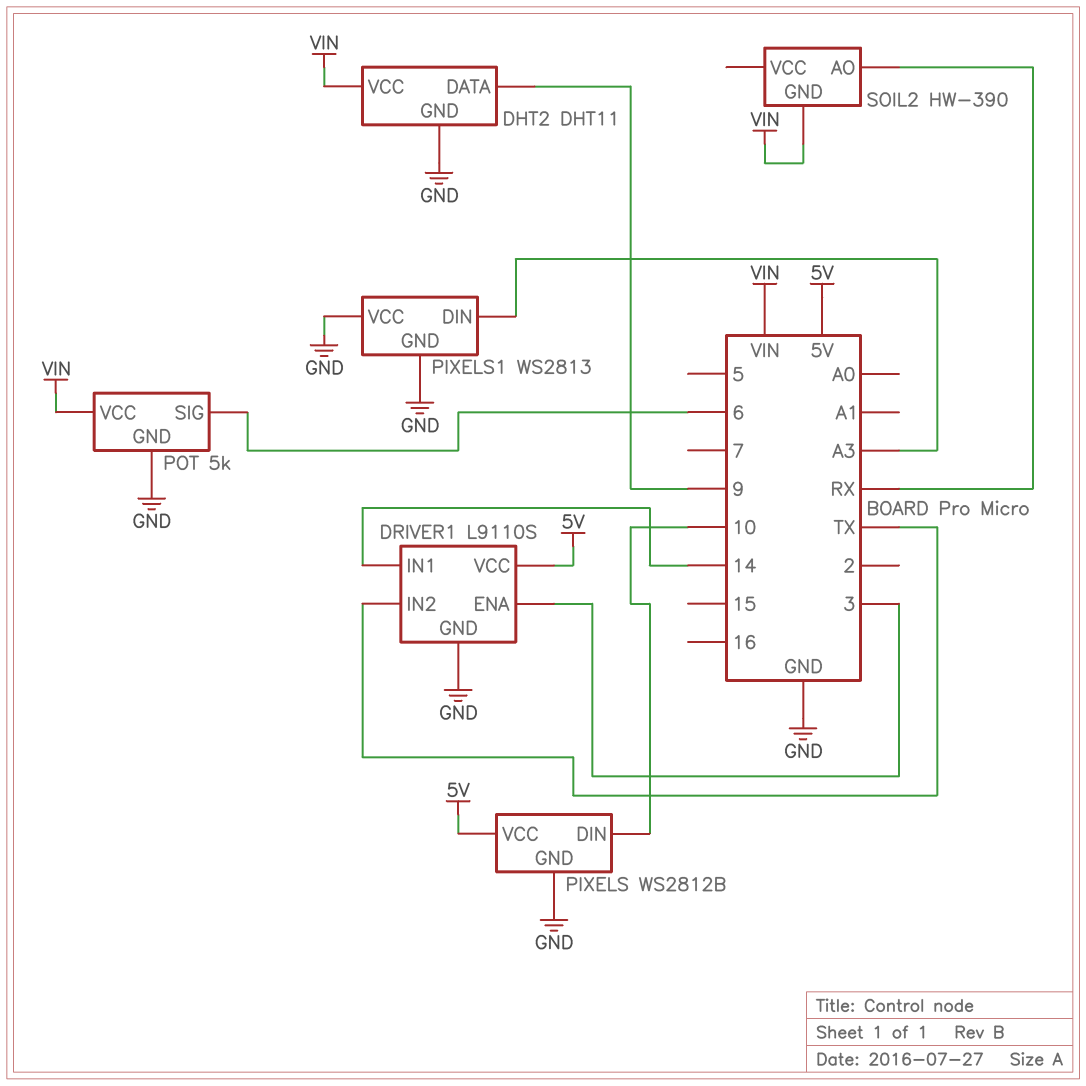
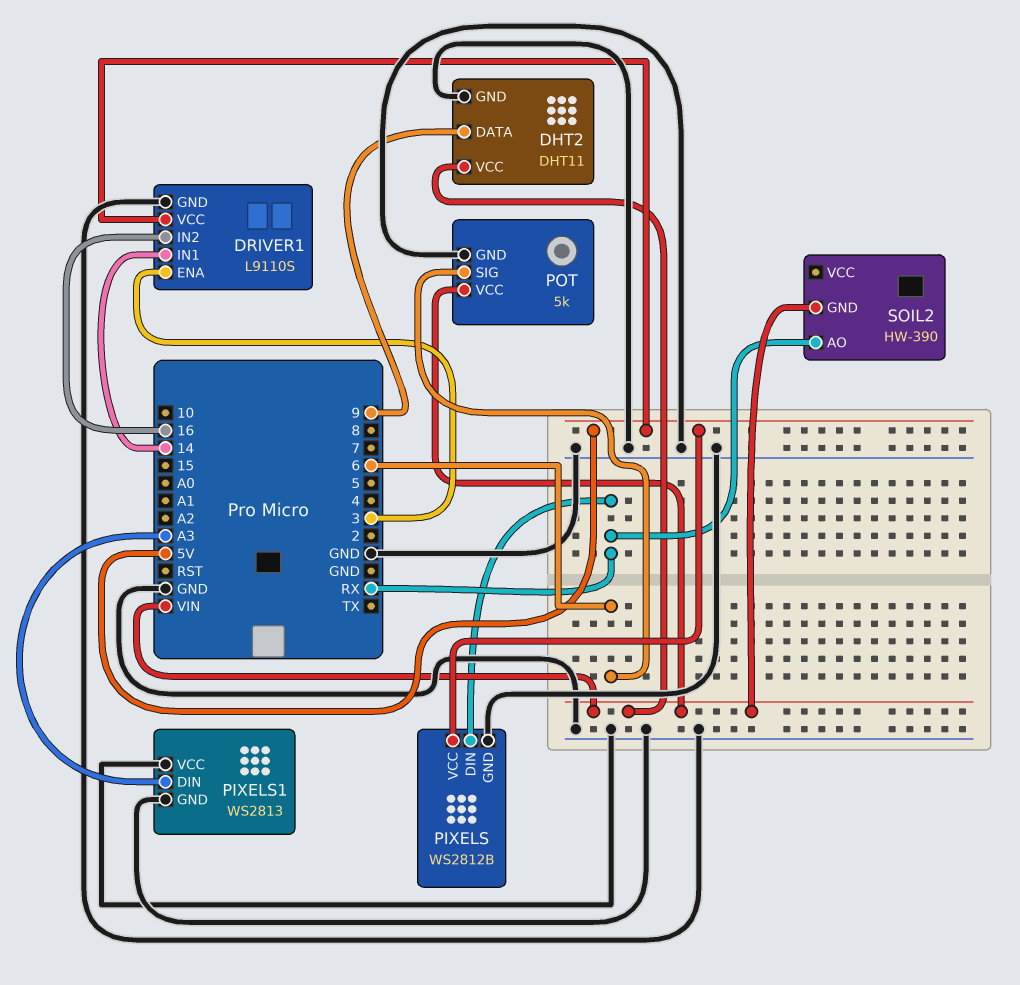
DRIVER1 pin IN2: TX -> 16
PIXELS pin DIN: 10 -> RX

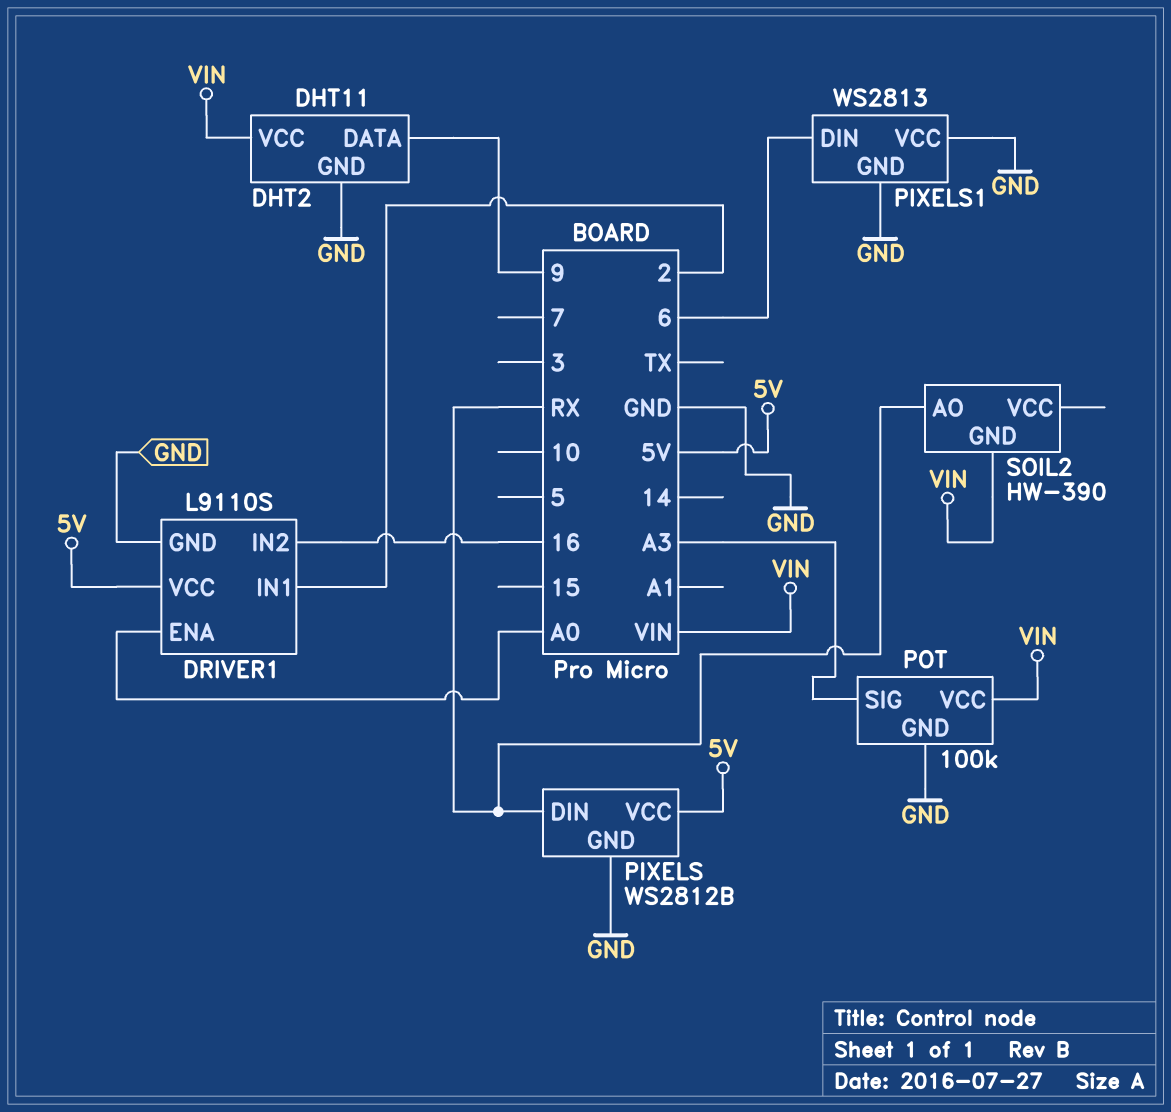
DRIVER1 pin ENA: 3 -> A0
DRIVER1 pin IN1: 14 -> 2
PIXELS1 pin DIN: A3 -> 6
POT: 5k -> 100k
POT pin SIG: 6 -> A3

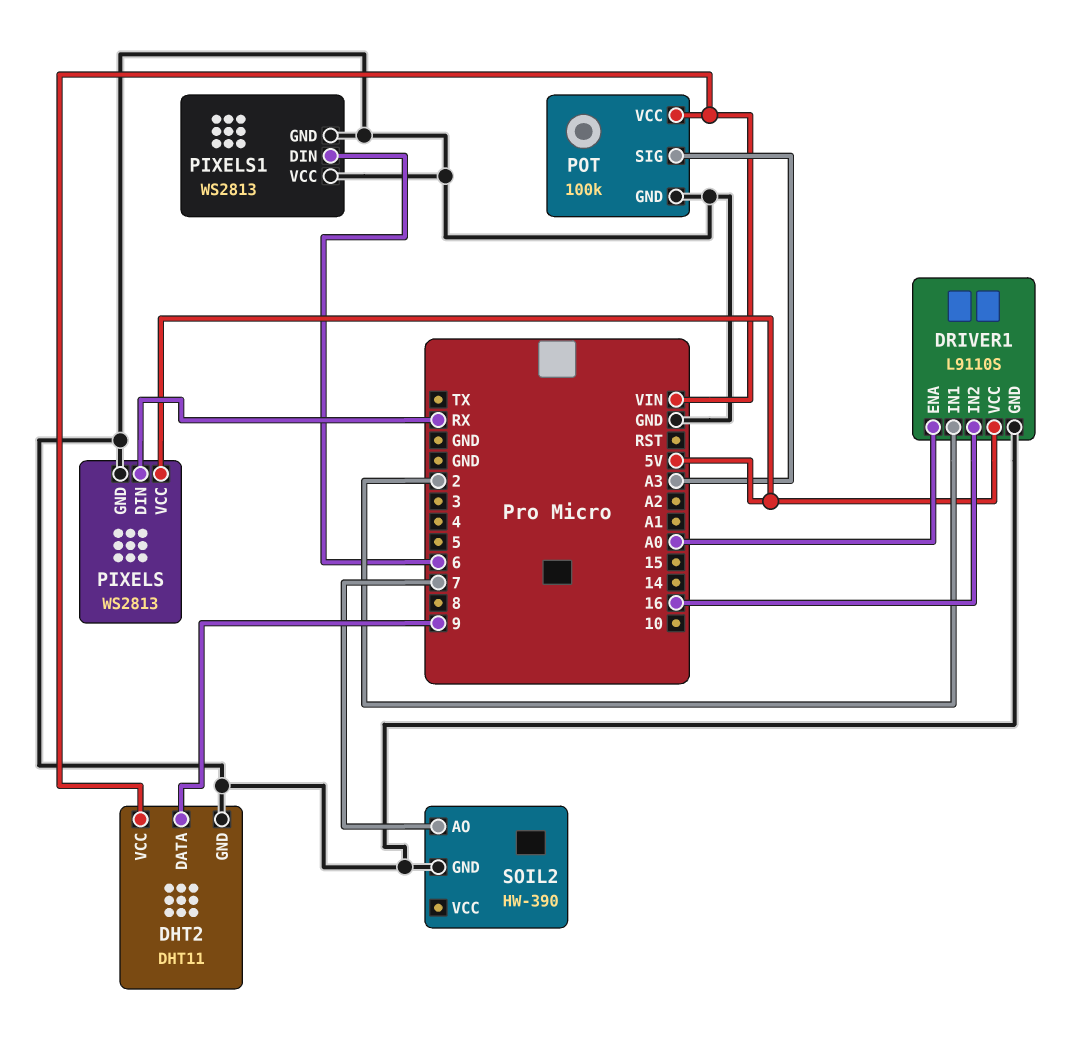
PIXELS: WS2812B -> WS2813
SOIL2 pin AO: RX -> 7
SOIL2 pin GND: VIN -> GND

